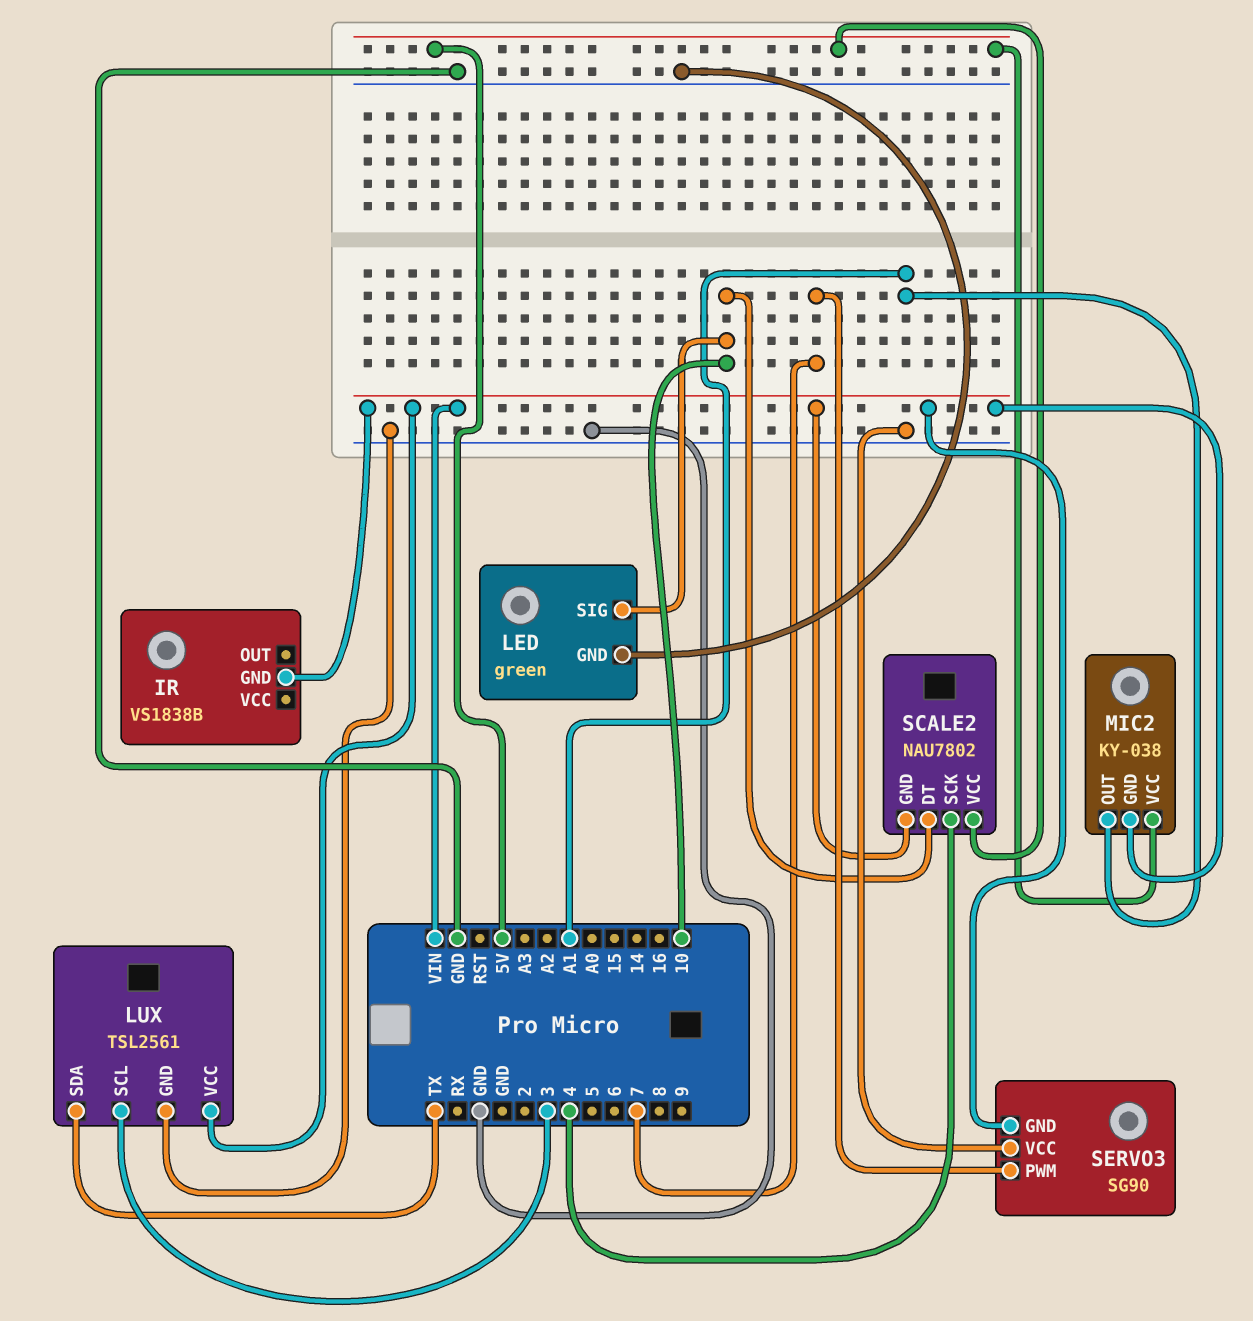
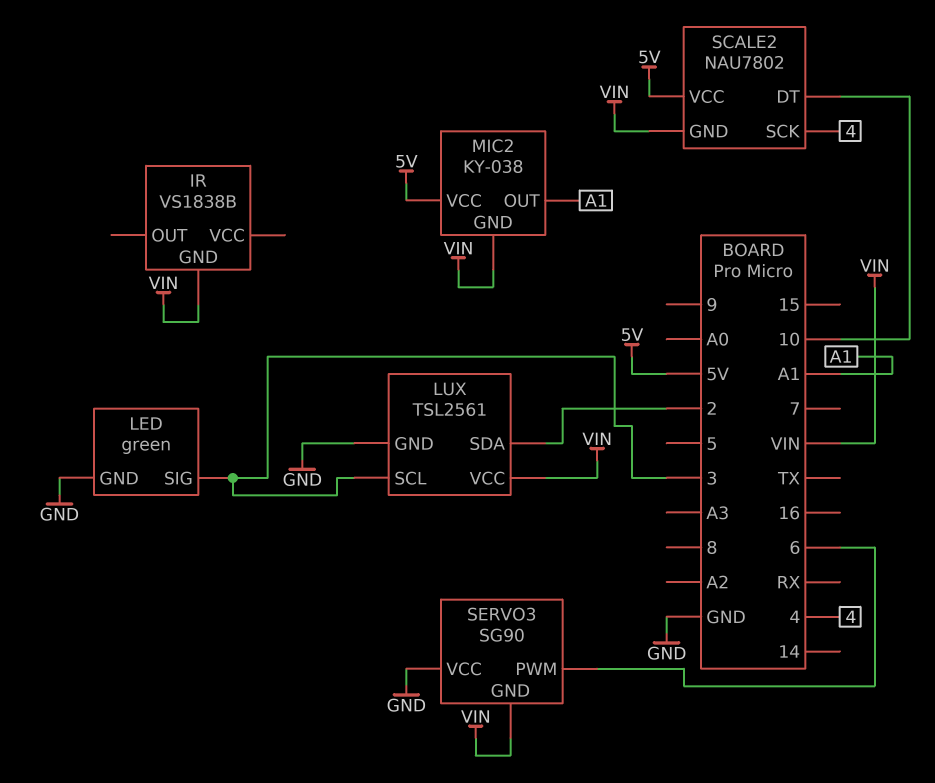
LED pin SIG: 10 -> 3
LUX pin SDA: TX -> 2
SERVO3 pin PWM: 7 -> 6

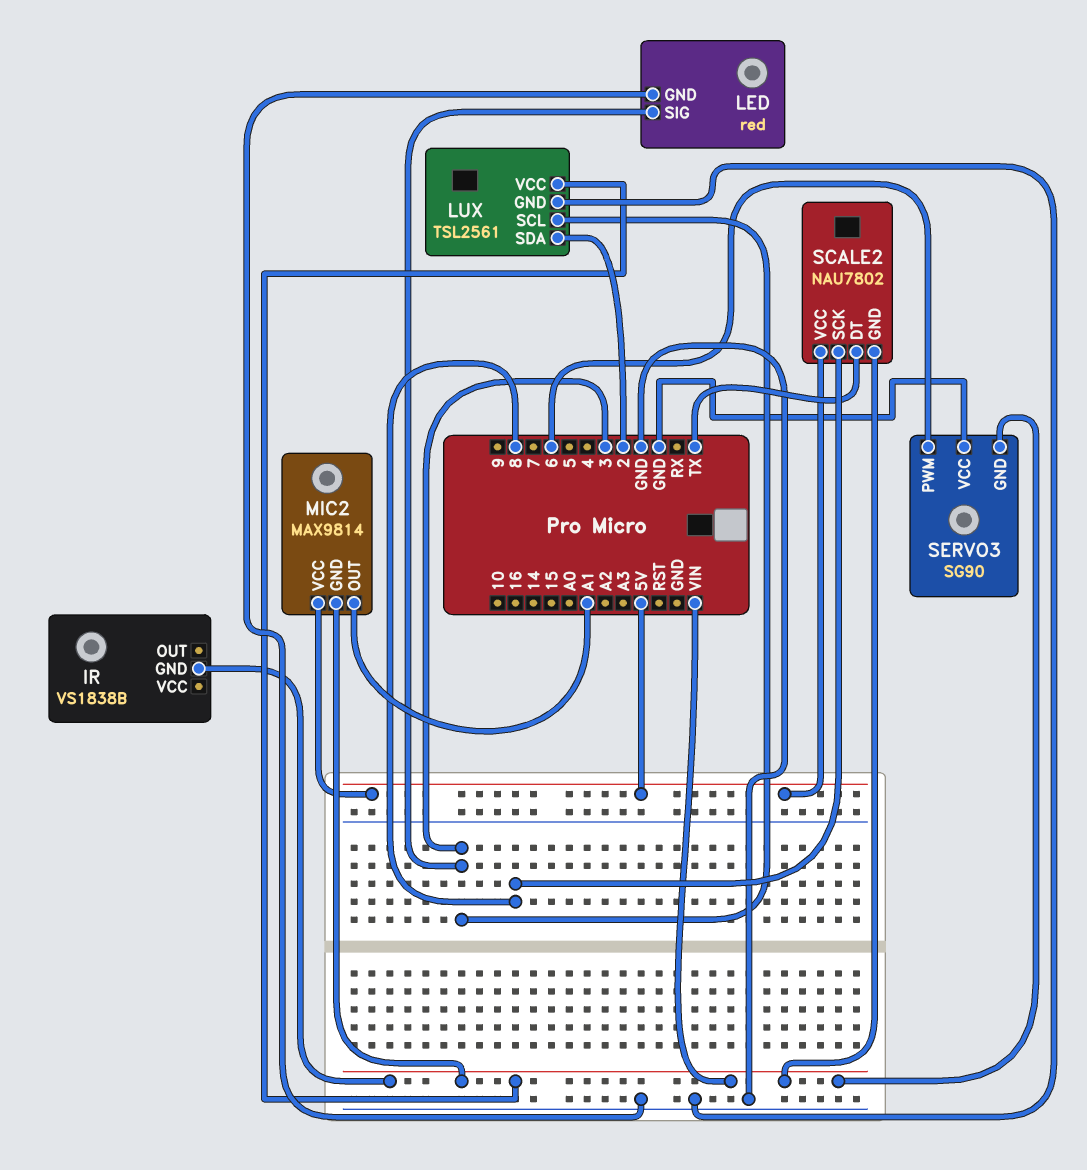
LED: green -> red
MIC2: KY-038 -> MAX9814
SCALE2 pin DT: 10 -> TX
SCALE2 pin SCK: 4 -> 8

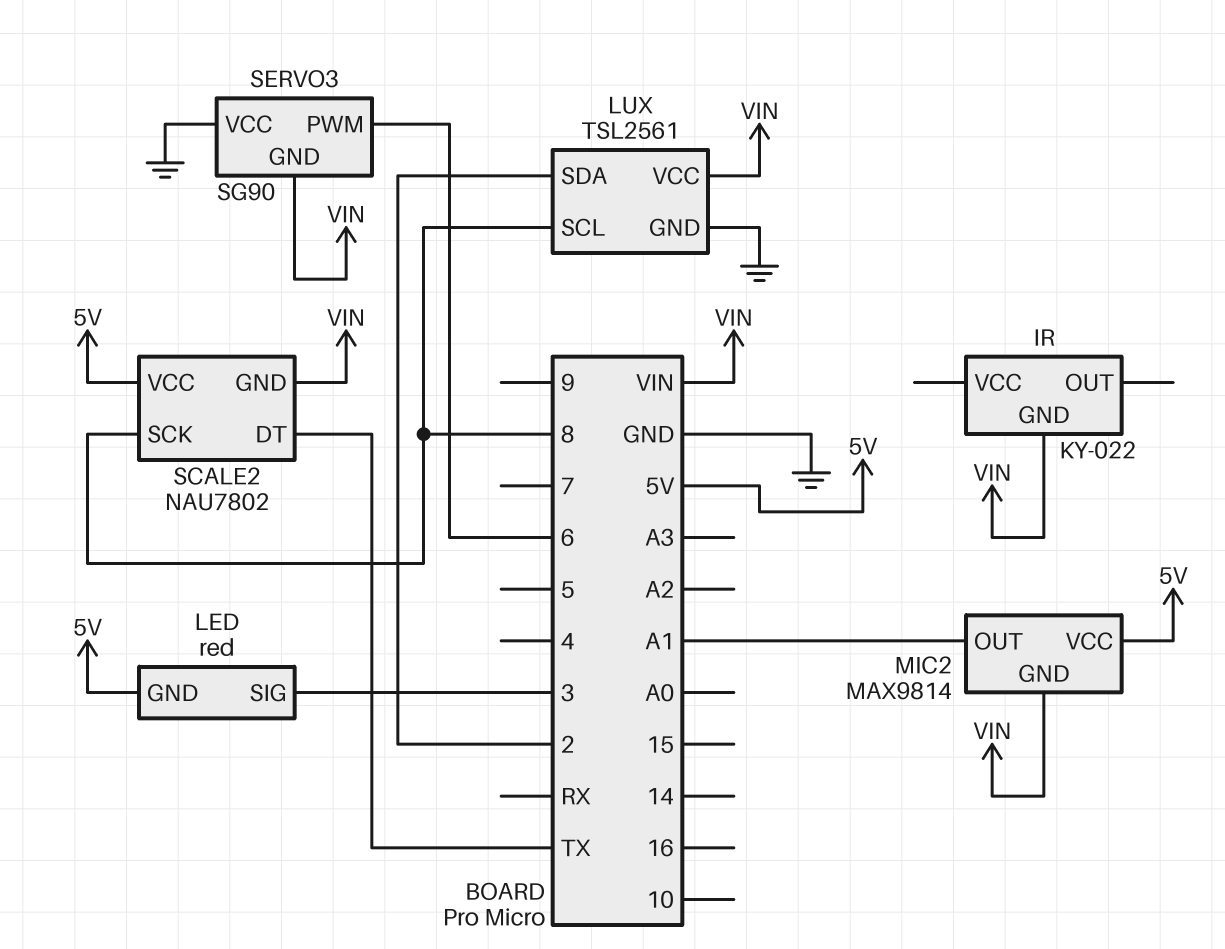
IR: VS1838B -> KY-022
LED pin GND: GND -> 5V
LUX pin SCL: 3 -> 8

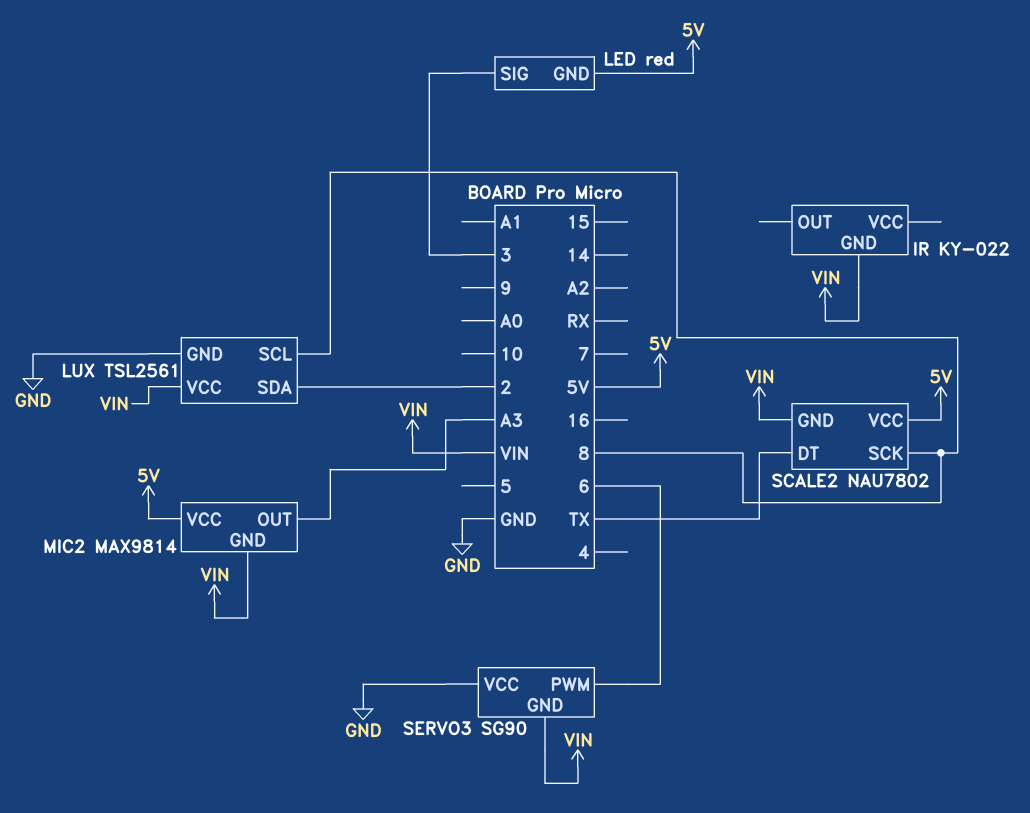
MIC2 pin OUT: A1 -> A3

